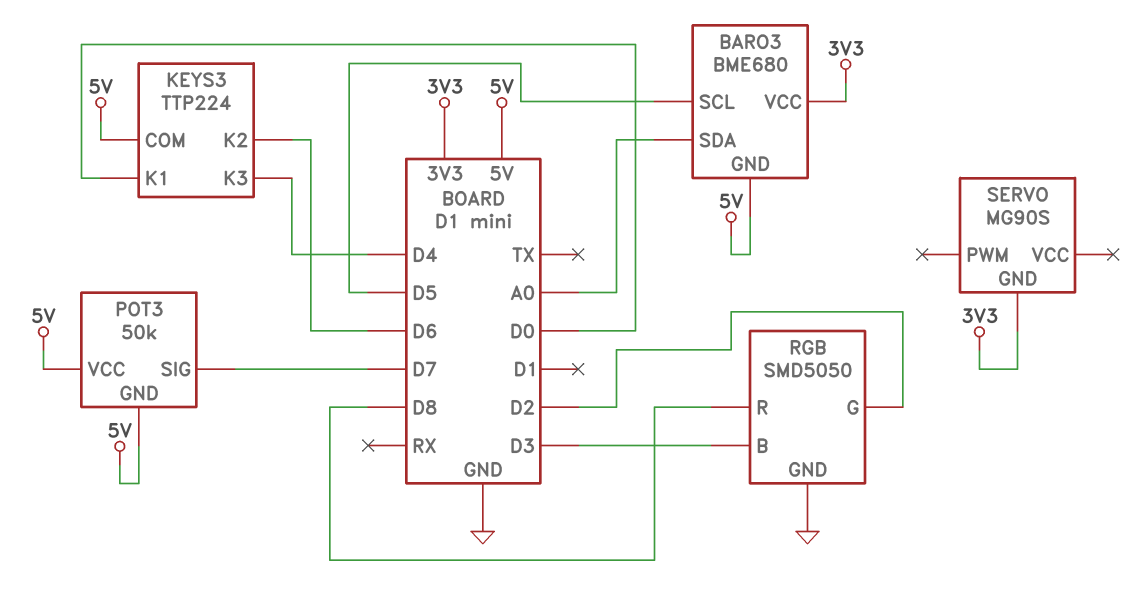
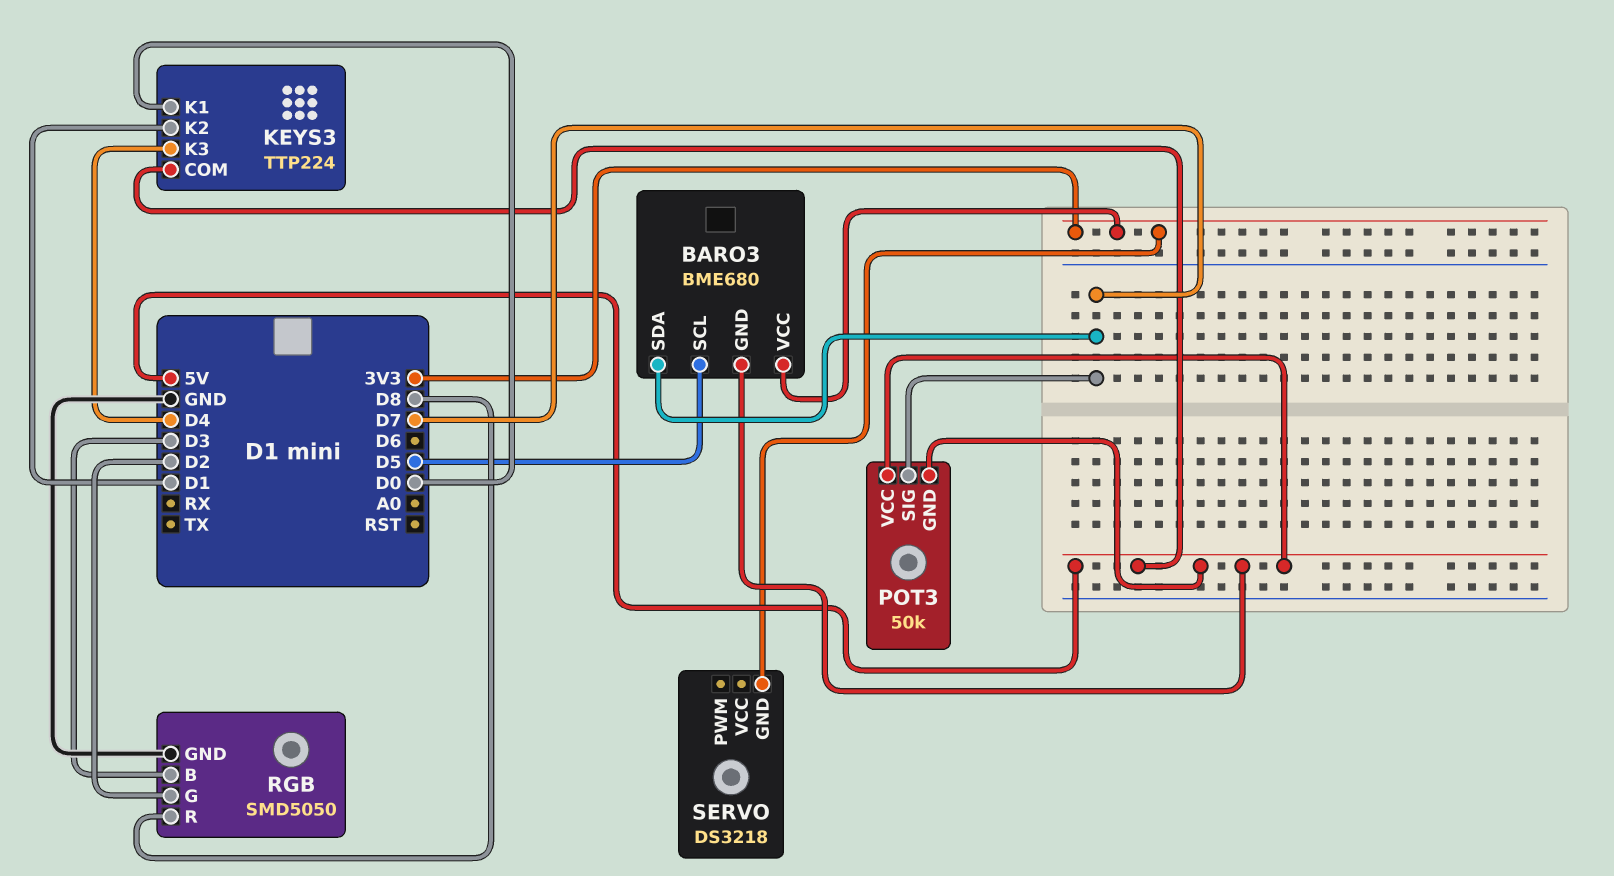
BARO3 pin SDA: A0 -> D7
KEYS3 pin K2: D6 -> D1
SERVO: MG90S -> DS3218

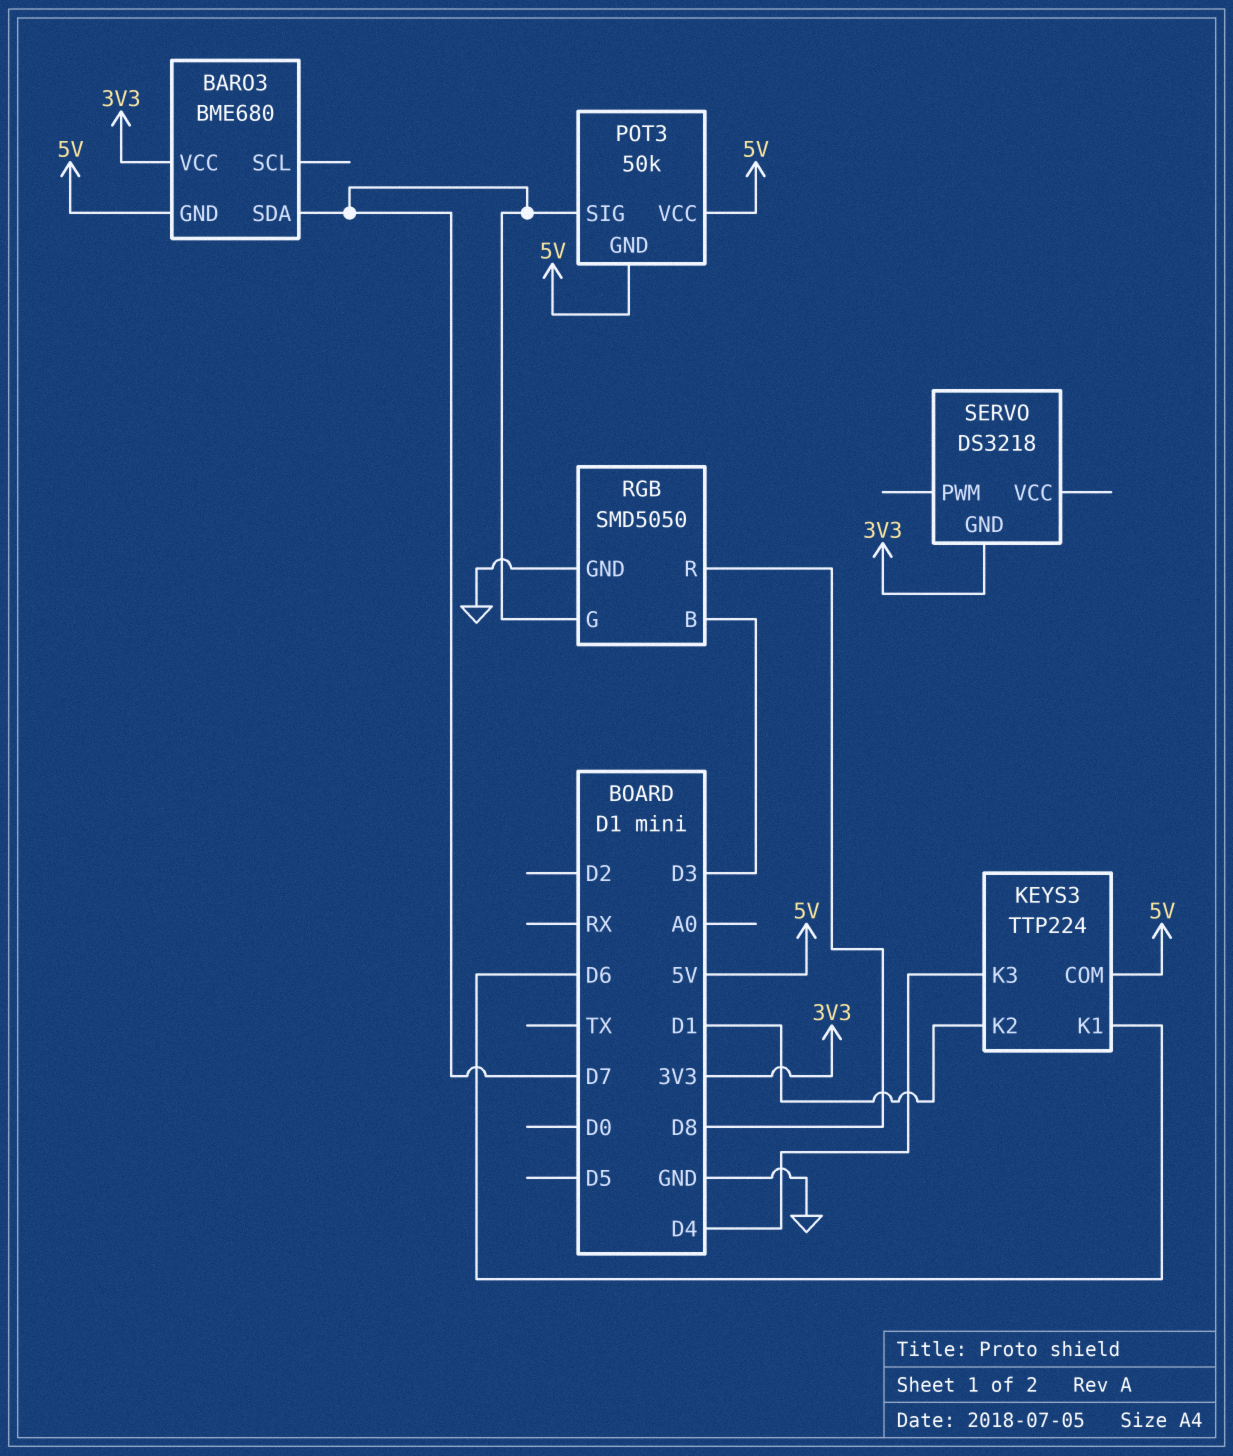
BARO3 pin SCL: D5 -> none
KEYS3 pin K1: D0 -> D6
RGB pin G: D2 -> D7

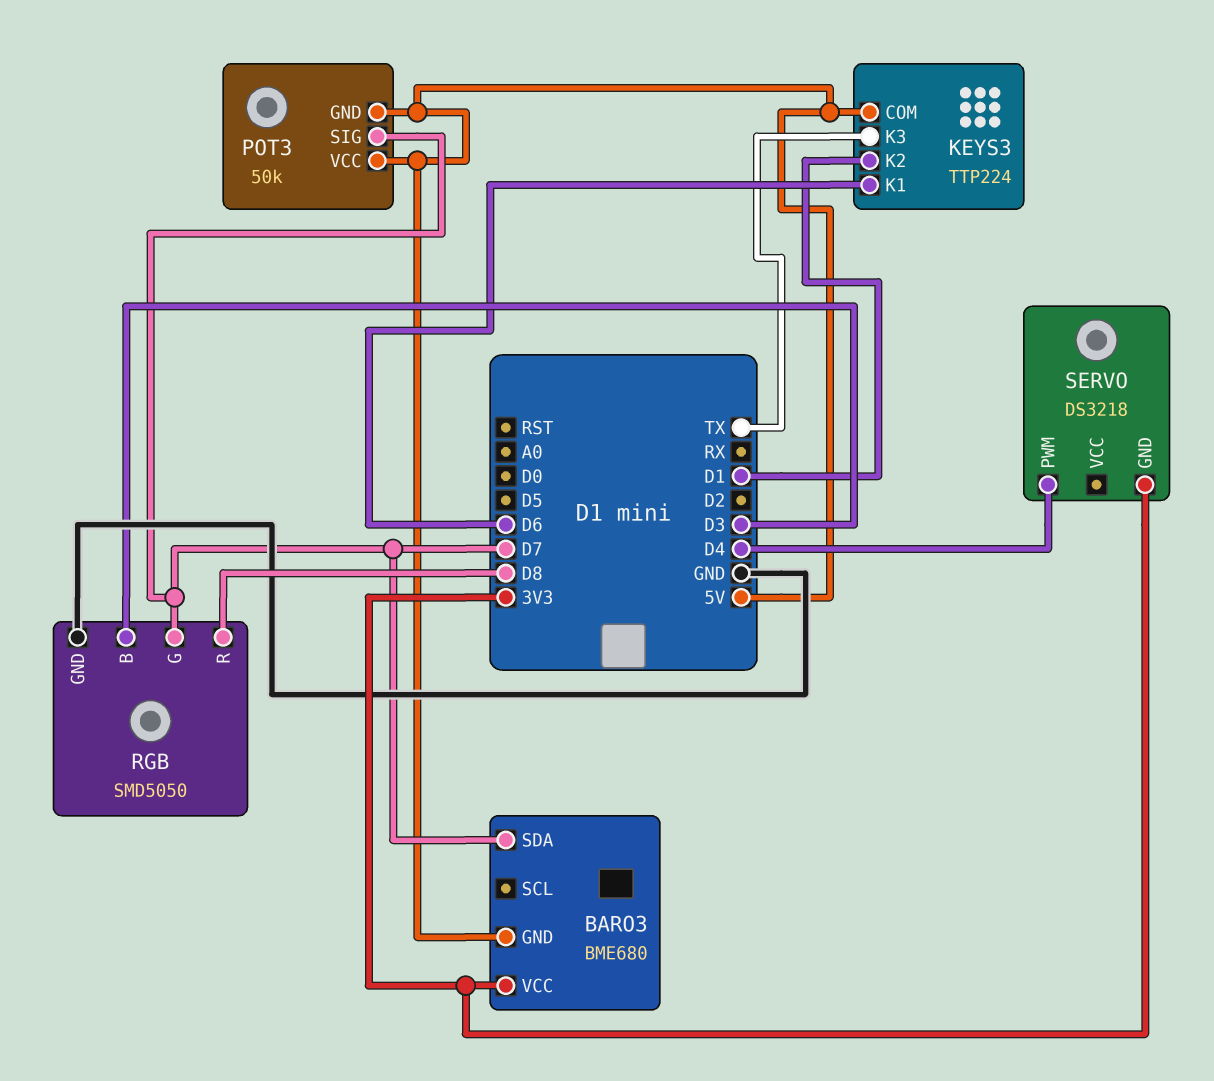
KEYS3 pin K3: D4 -> TX
SERVO pin PWM: none -> D4

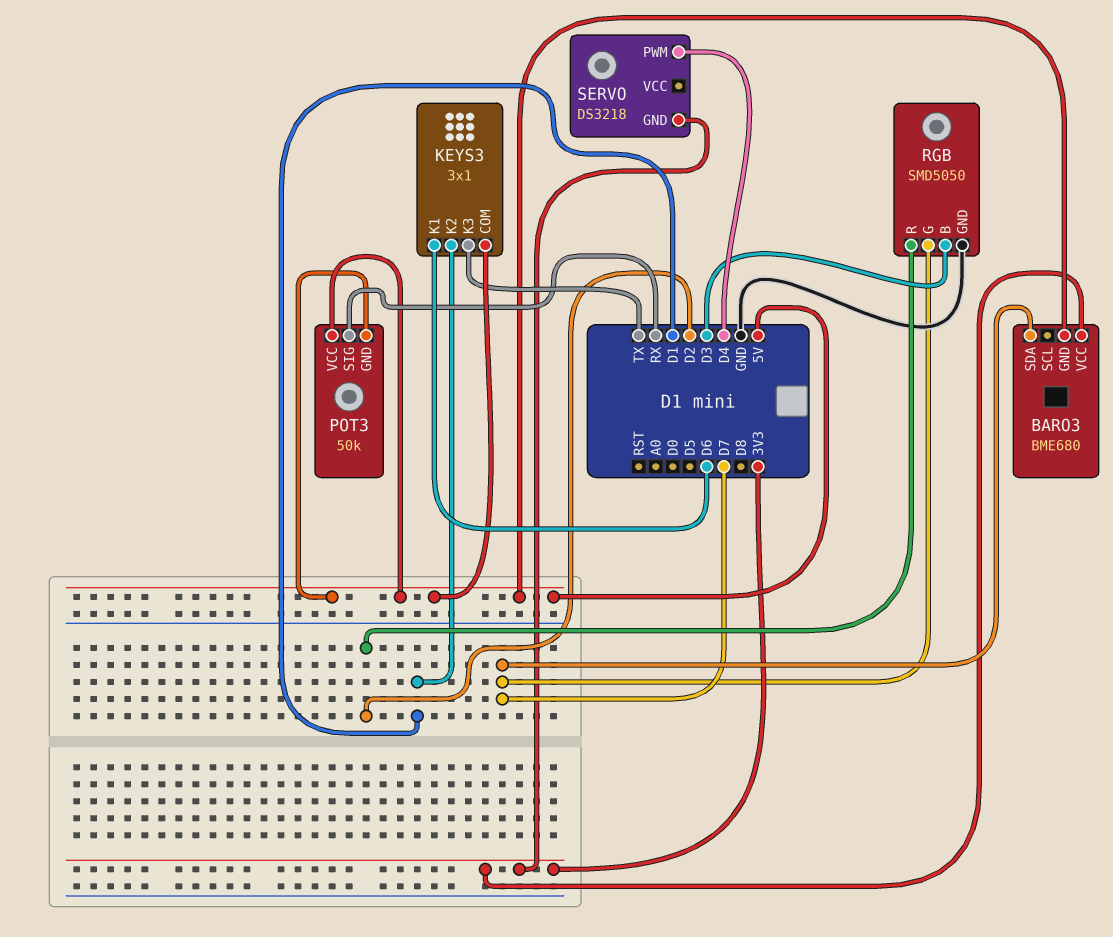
KEYS3: TTP224 -> 3x1
POT3 pin SIG: D7 -> RX
RGB pin R: D8 -> D2

